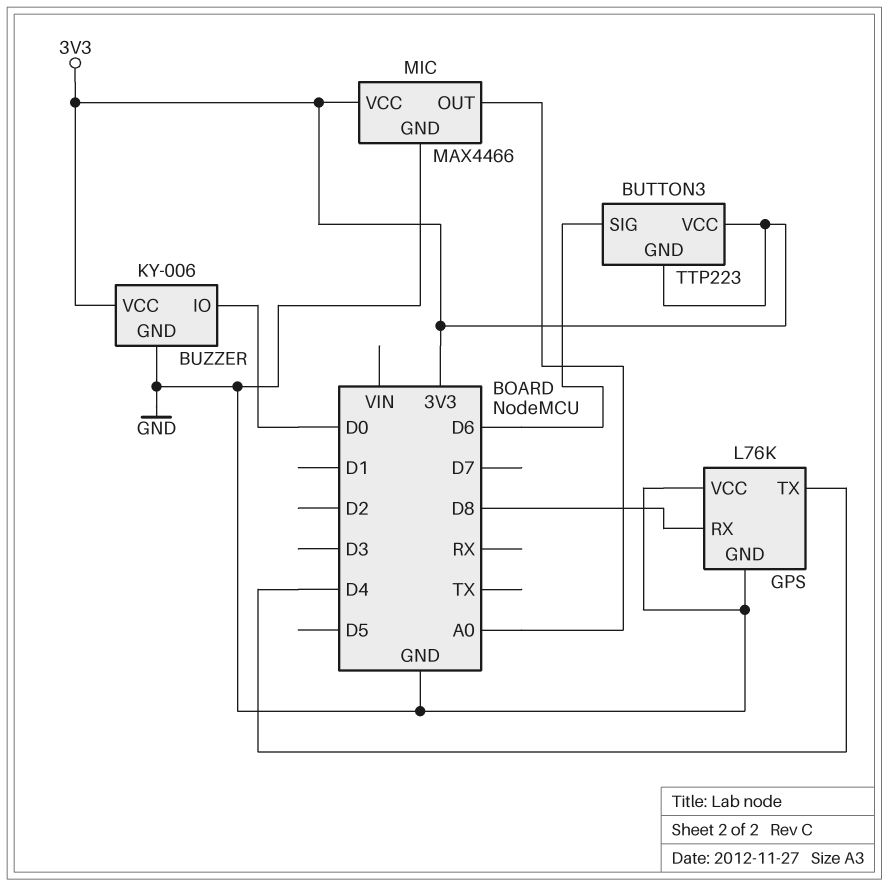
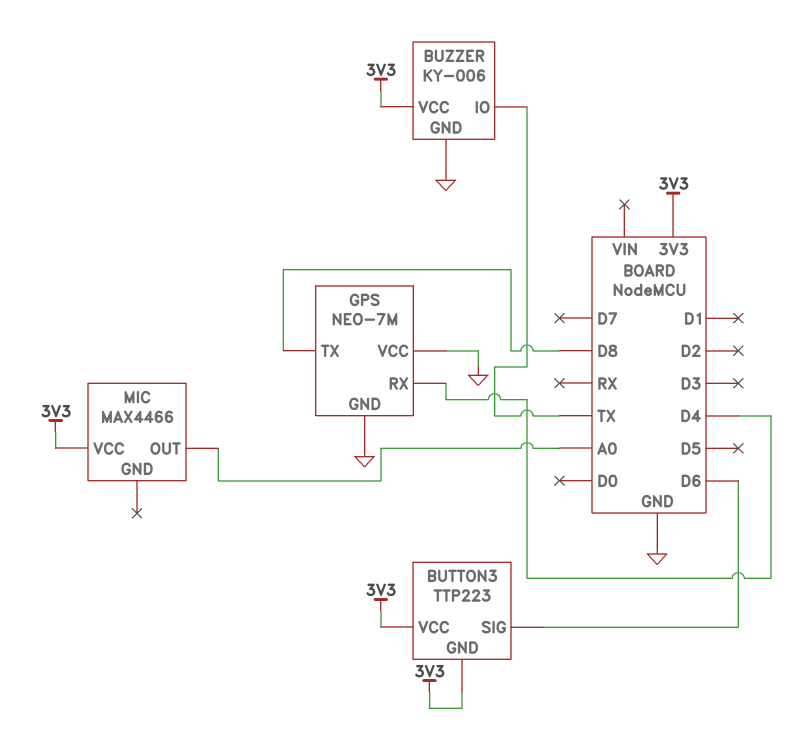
BUZZER pin IO: D0 -> TX
GPS: L76K -> NEO-7M
GPS pin RX: D8 -> D4
GPS pin TX: D4 -> D8
MIC pin GND: GND -> none

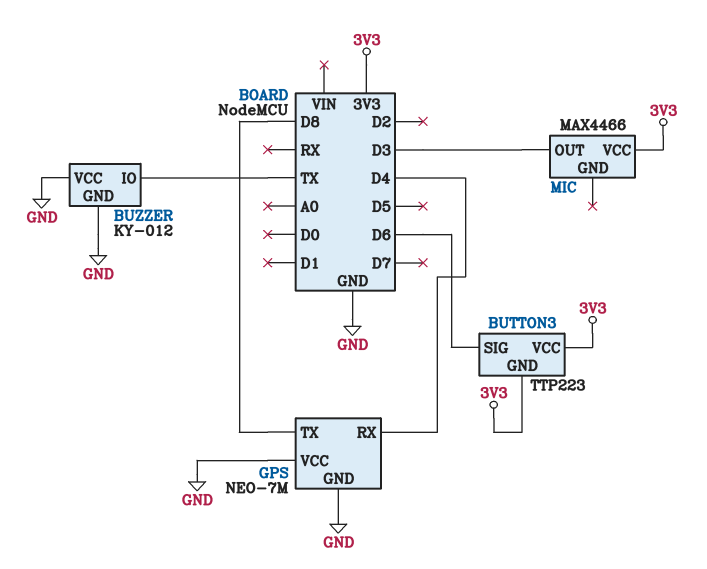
BUZZER: KY-006 -> KY-012
BUZZER pin VCC: 3V3 -> GND
MIC pin OUT: A0 -> D3

